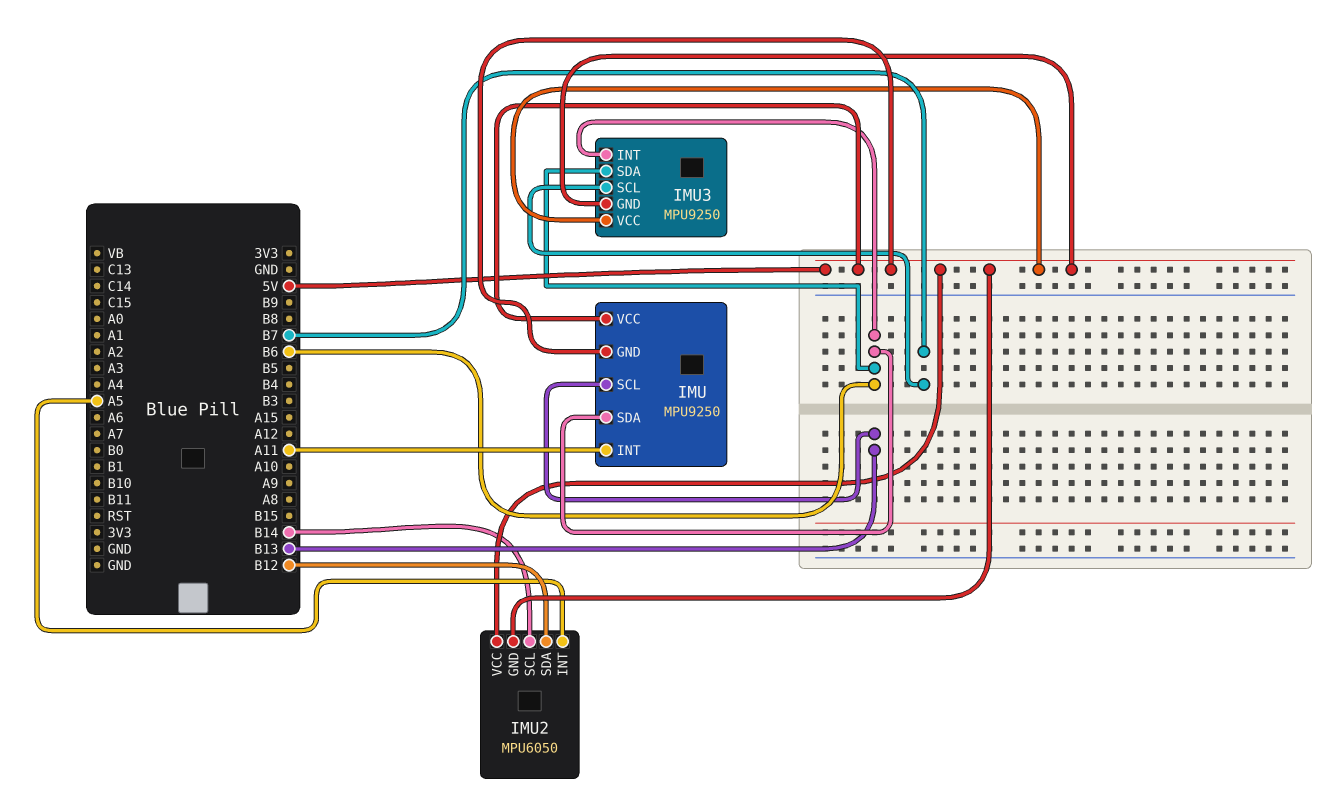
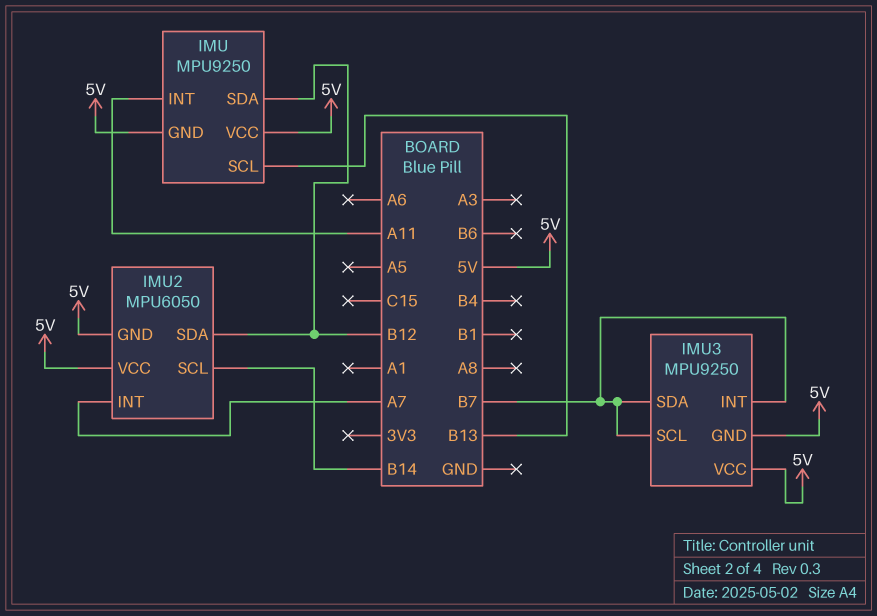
IMU pin SDA: B6 -> B12
IMU2 pin INT: A5 -> A7
IMU3 pin INT: B6 -> B7
IMU3 pin SDA: B6 -> B7

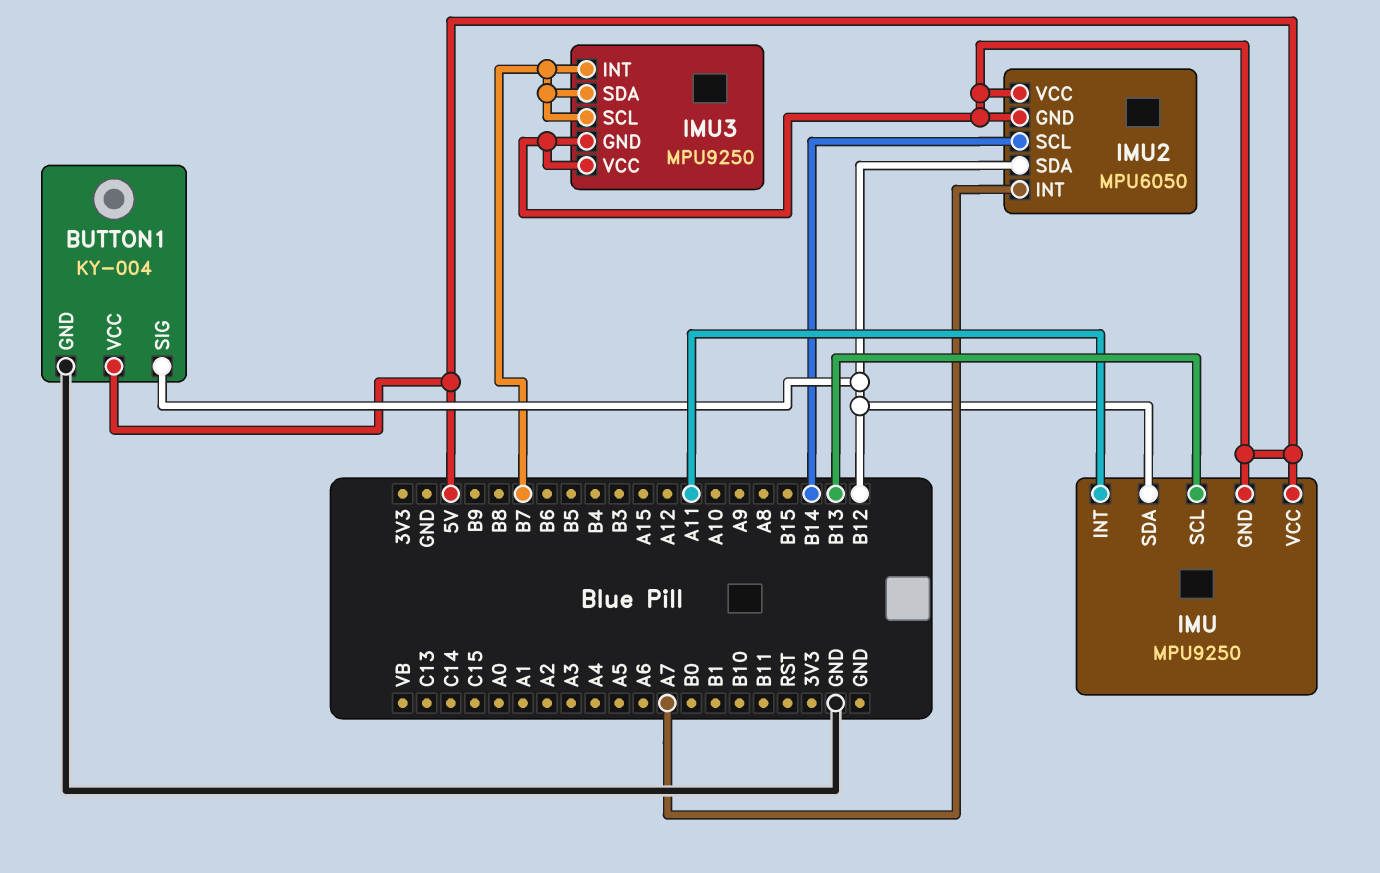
BUTTON1: none -> KY-004
BUTTON1 pin GND: none -> GND
BUTTON1 pin SIG: none -> B12
BUTTON1 pin VCC: none -> 5V

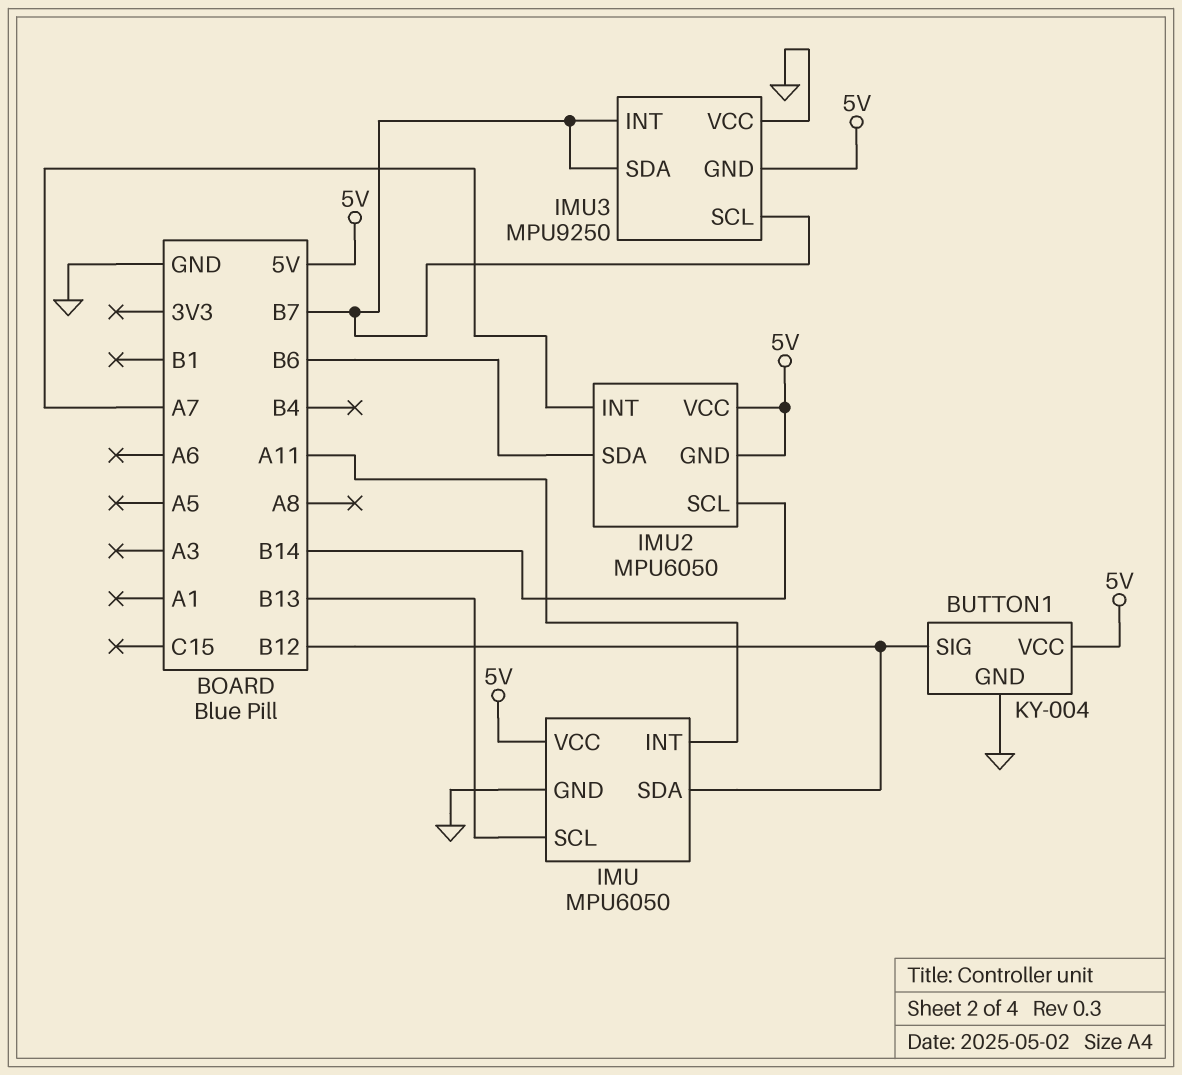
IMU: MPU9250 -> MPU6050
IMU pin GND: 5V -> GND
IMU2 pin SDA: B12 -> B6
IMU3 pin VCC: 5V -> GND

